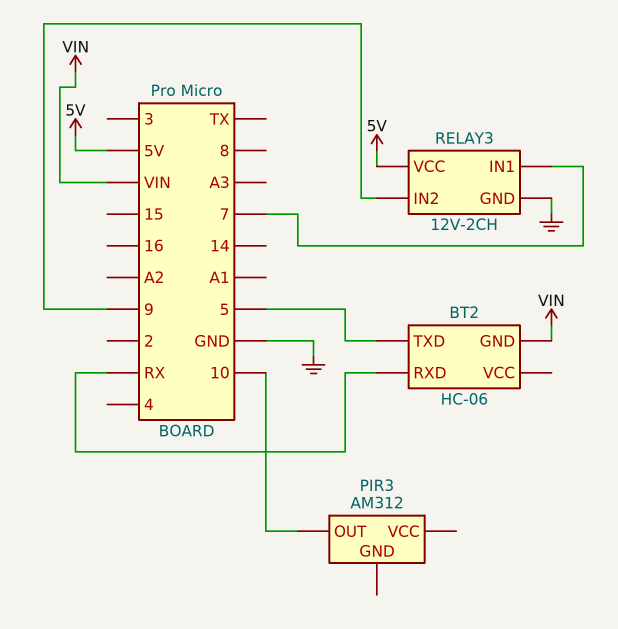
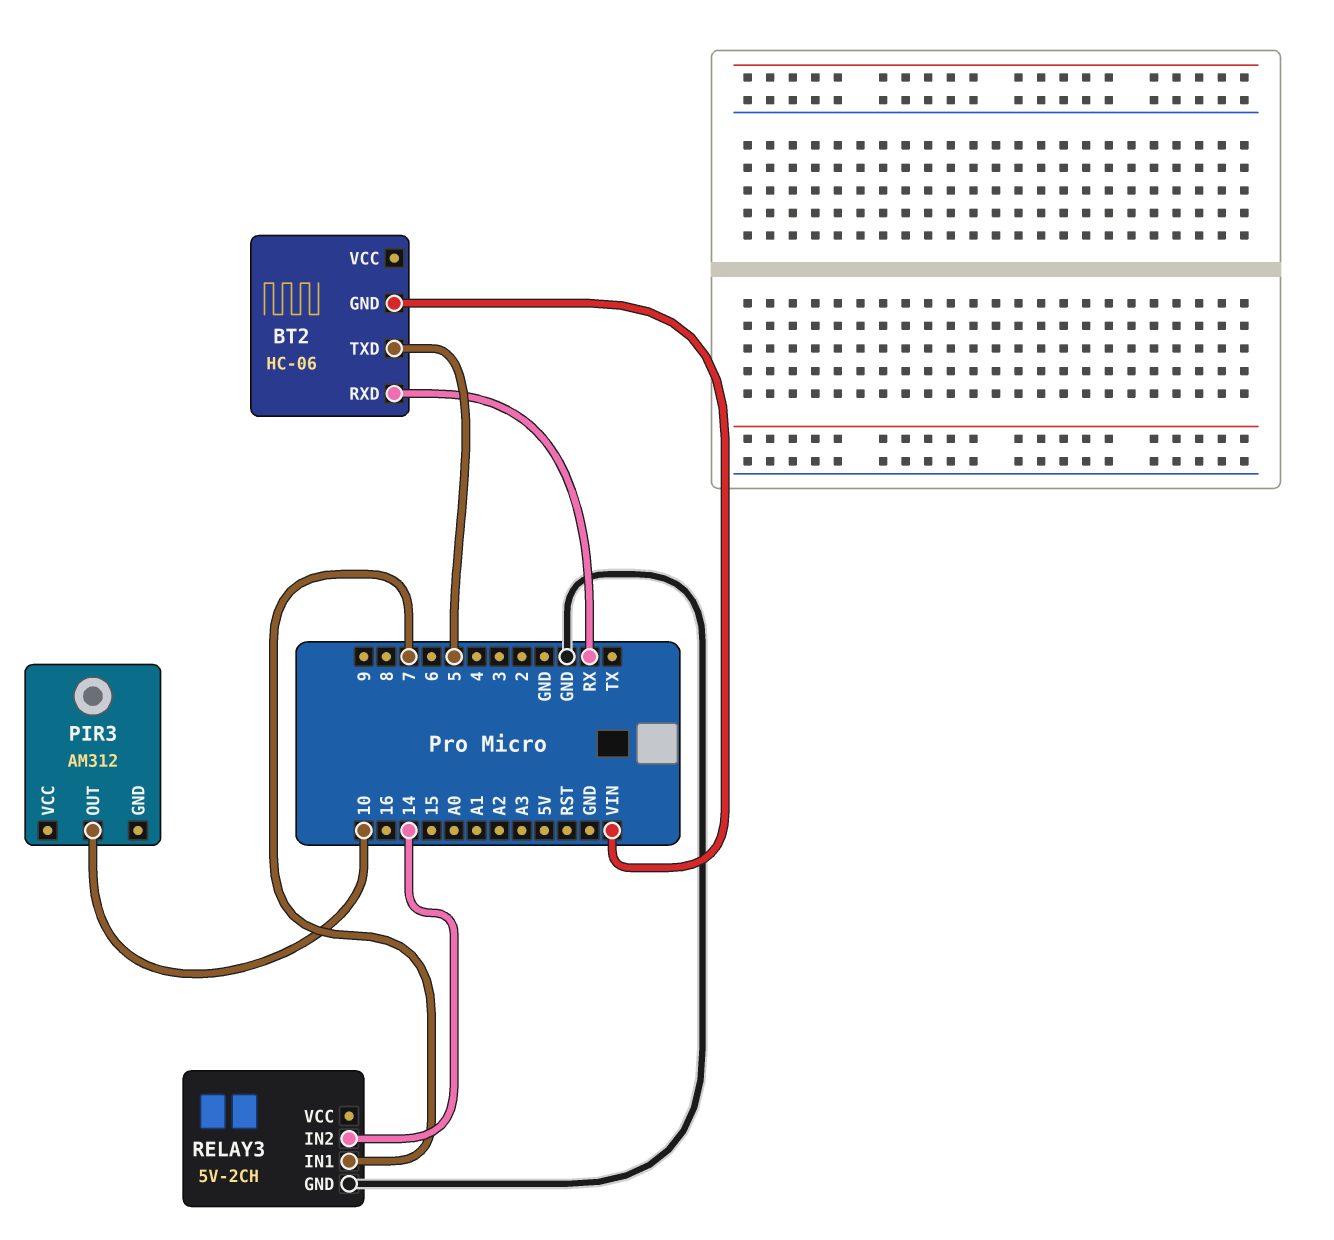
RELAY3: 12V-2CH -> 5V-2CH
RELAY3 pin IN2: 9 -> 14
RELAY3 pin VCC: 5V -> none

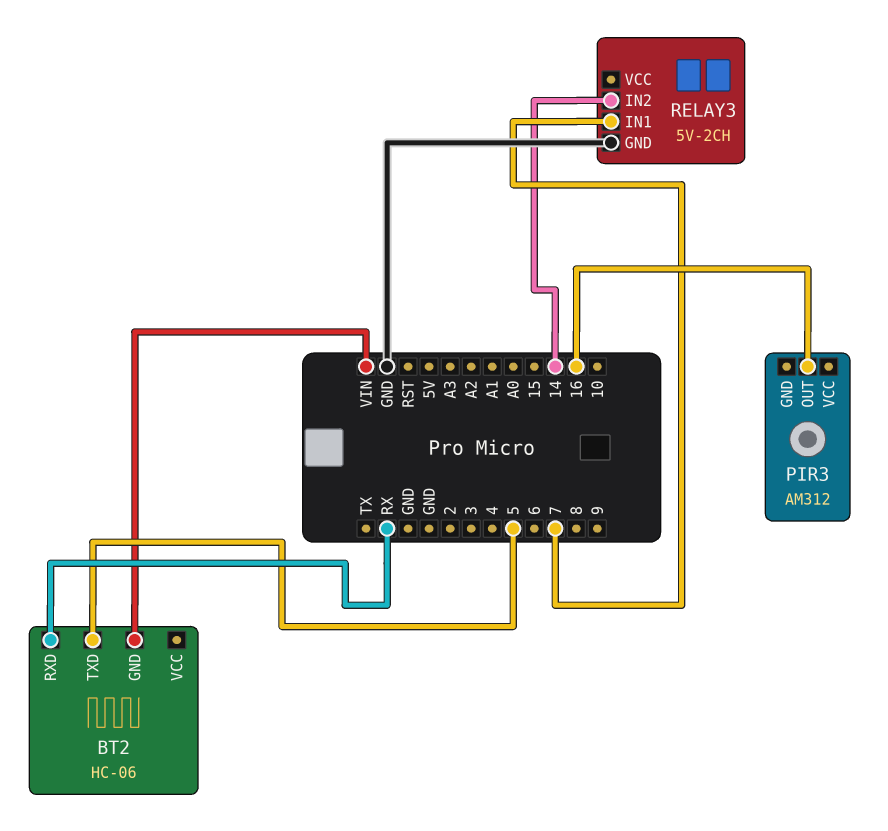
PIR3 pin OUT: 10 -> 16

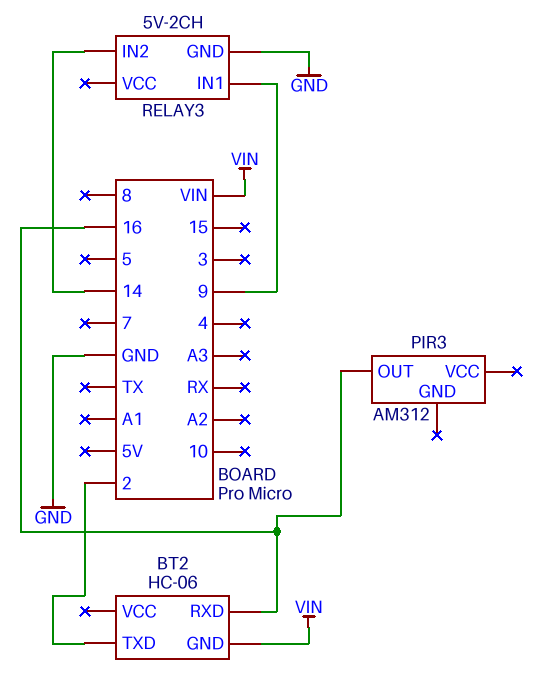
BT2 pin RXD: RX -> 16
BT2 pin TXD: 5 -> 2
RELAY3 pin IN1: 7 -> 9

